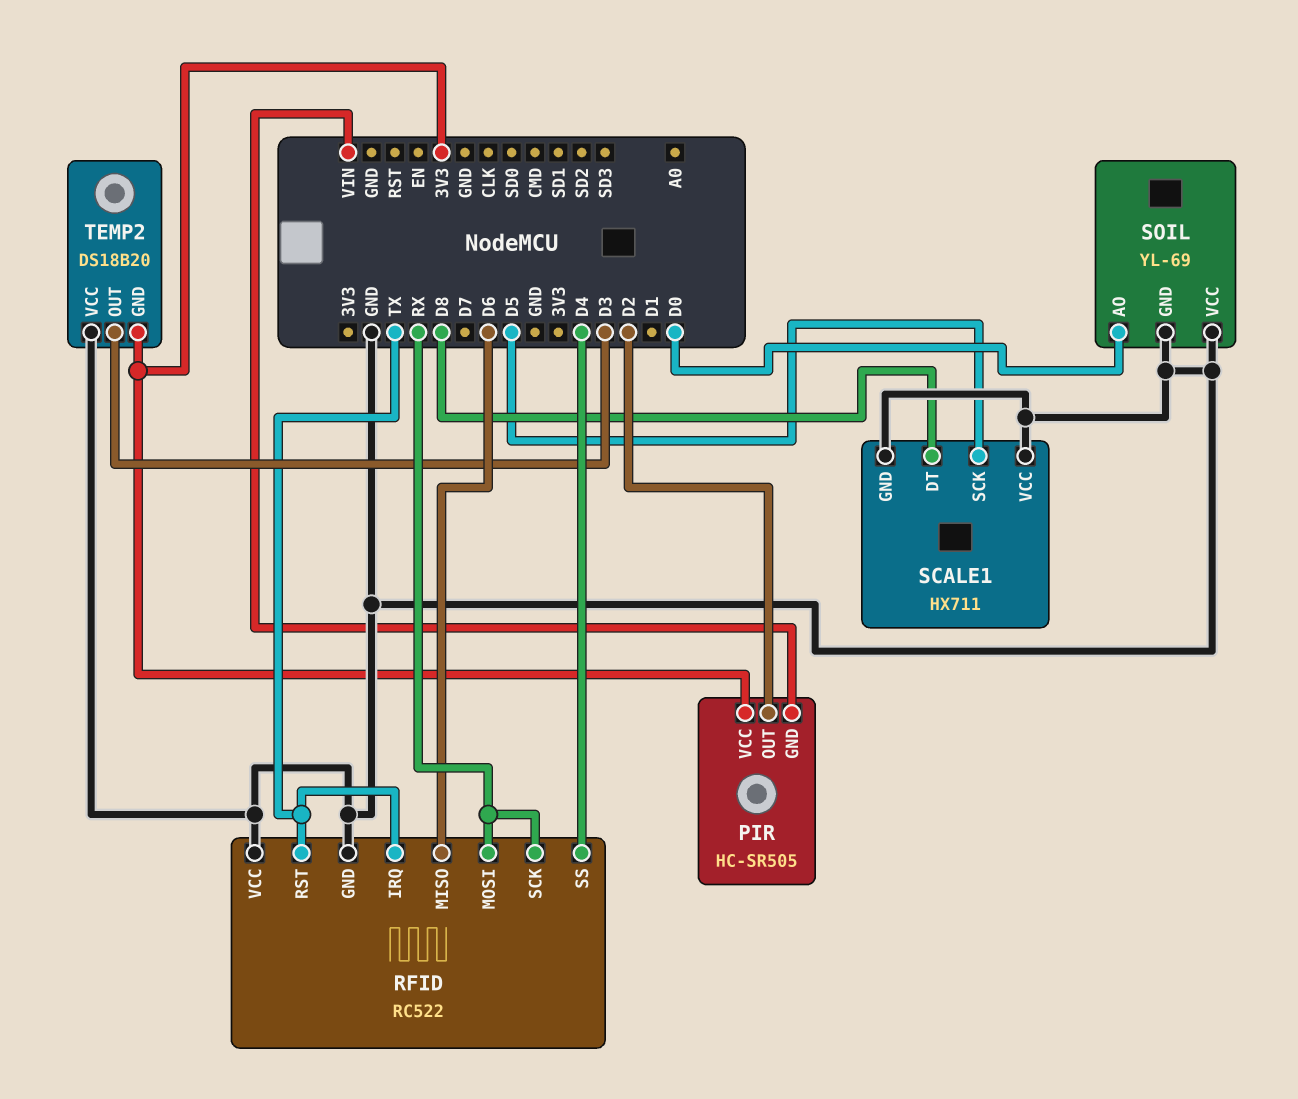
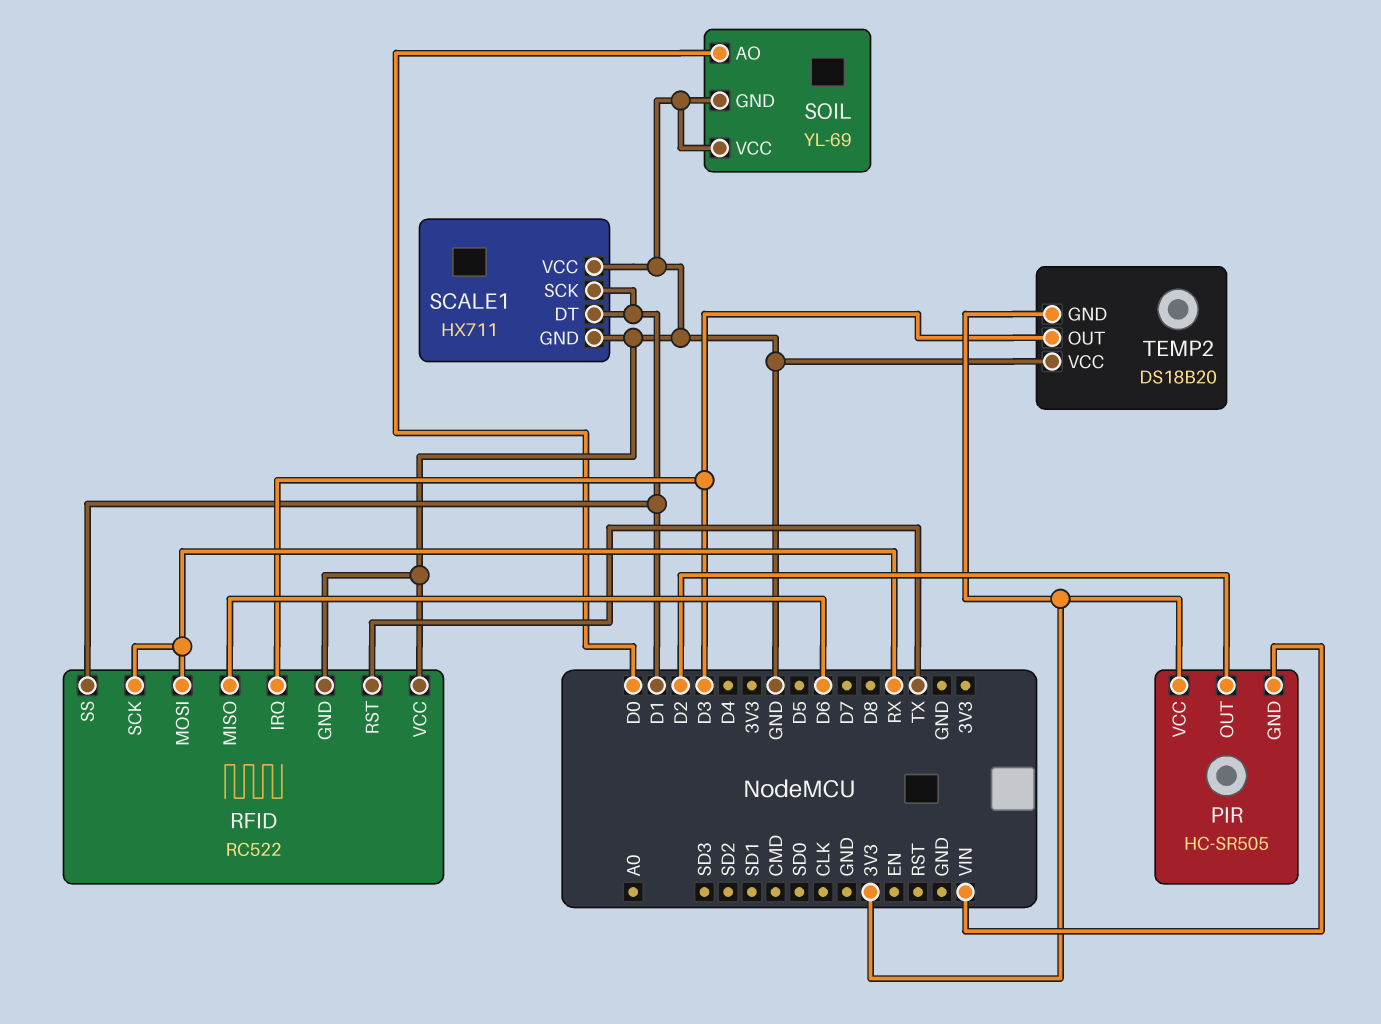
RFID pin IRQ: TX -> D3
RFID pin SS: D4 -> D1
SCALE1 pin DT: D8 -> D1
SCALE1 pin SCK: D5 -> D1

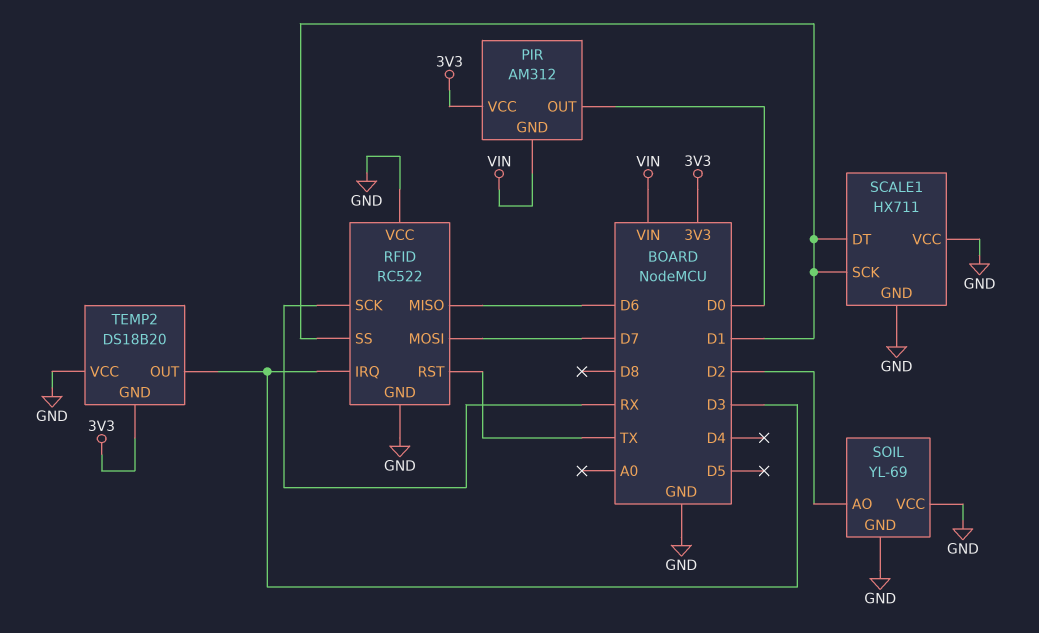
PIR: HC-SR505 -> AM312
PIR pin OUT: D2 -> D0
RFID pin MOSI: RX -> D7
SOIL pin AO: D0 -> D2

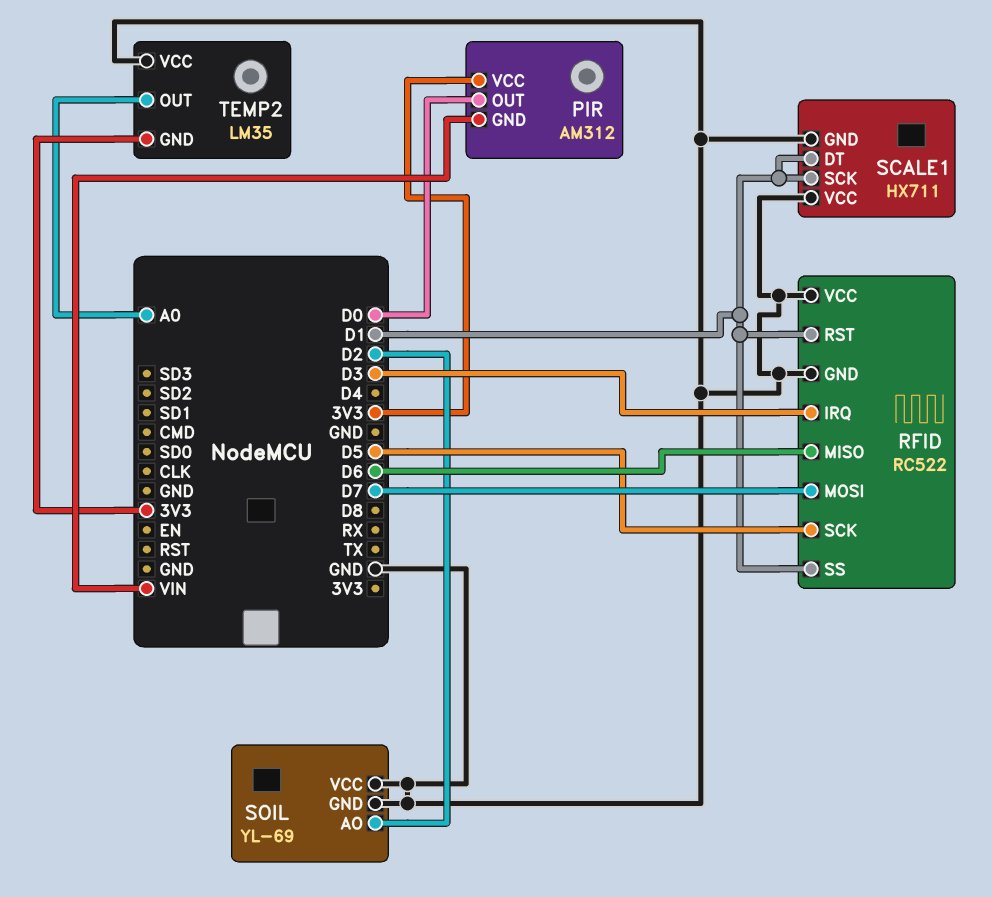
RFID pin RST: TX -> D1
RFID pin SCK: RX -> D5
TEMP2: DS18B20 -> LM35
TEMP2 pin OUT: D3 -> A0

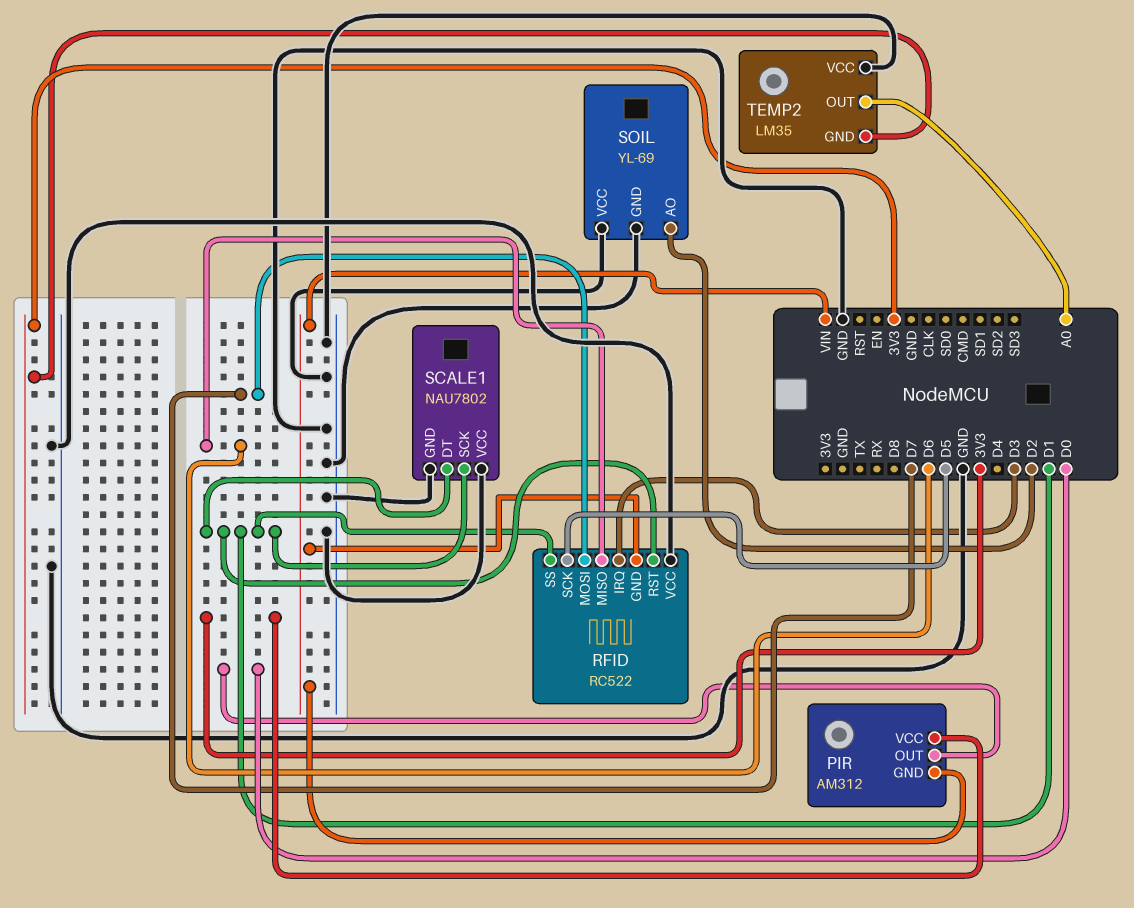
RFID pin GND: GND -> VIN
SCALE1: HX711 -> NAU7802

